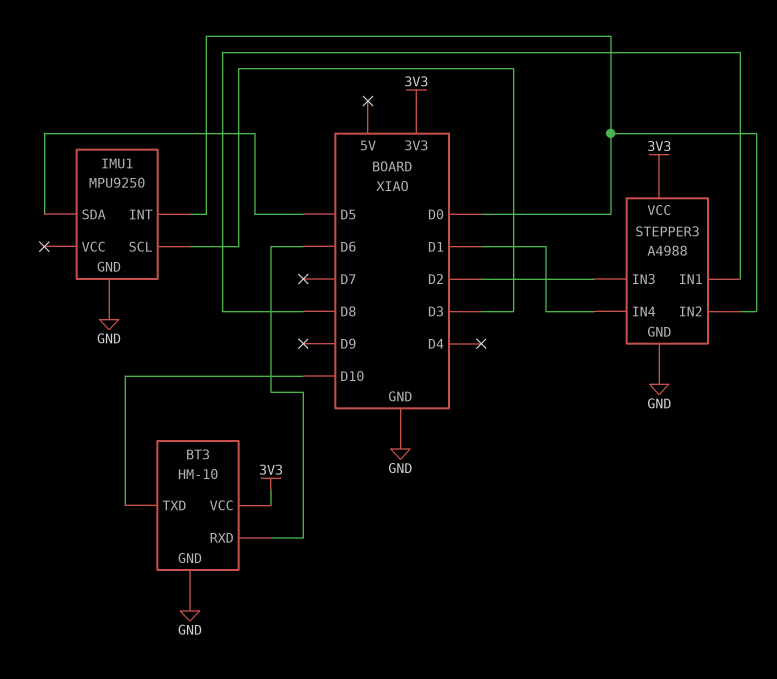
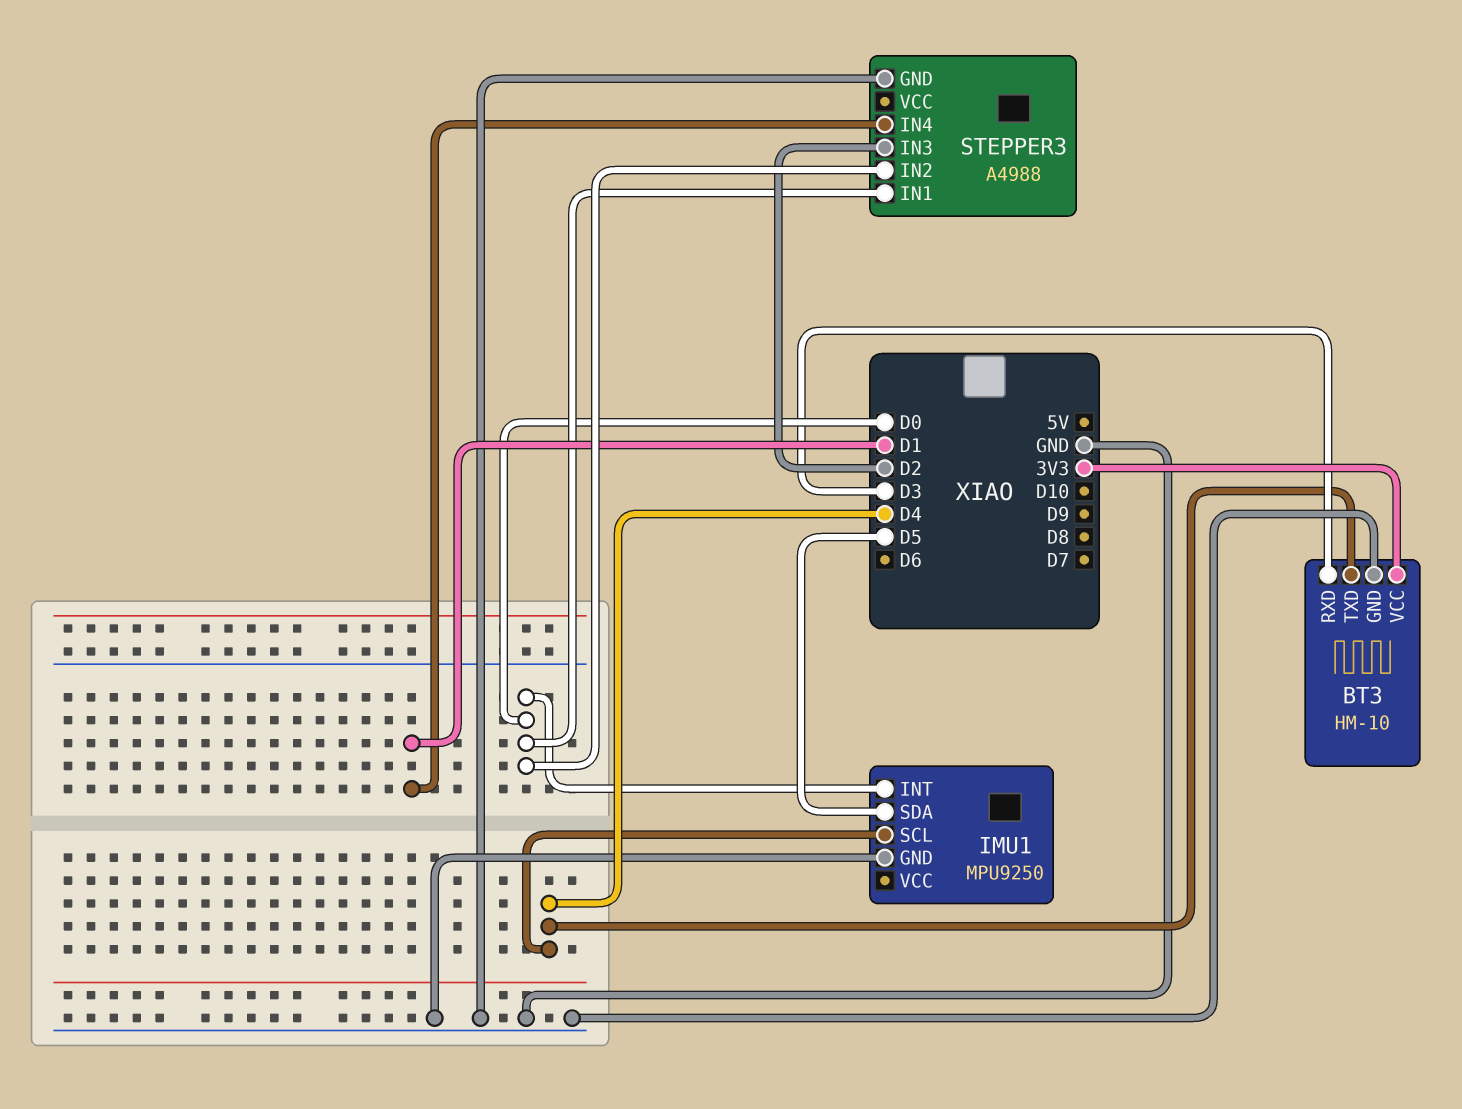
BT3 pin RXD: D6 -> D3
BT3 pin TXD: D10 -> D4
IMU1 pin SCL: D3 -> D4
STEPPER3 pin IN1: D8 -> D0
STEPPER3 pin VCC: 3V3 -> none

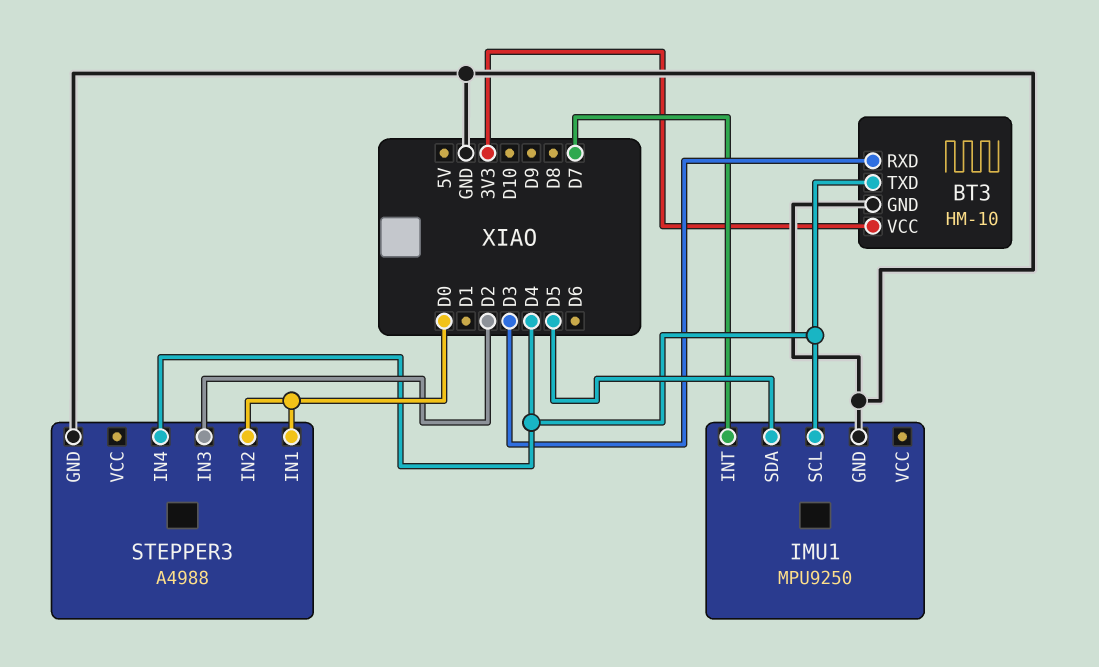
IMU1 pin INT: D0 -> D7
STEPPER3 pin IN4: D1 -> D4

